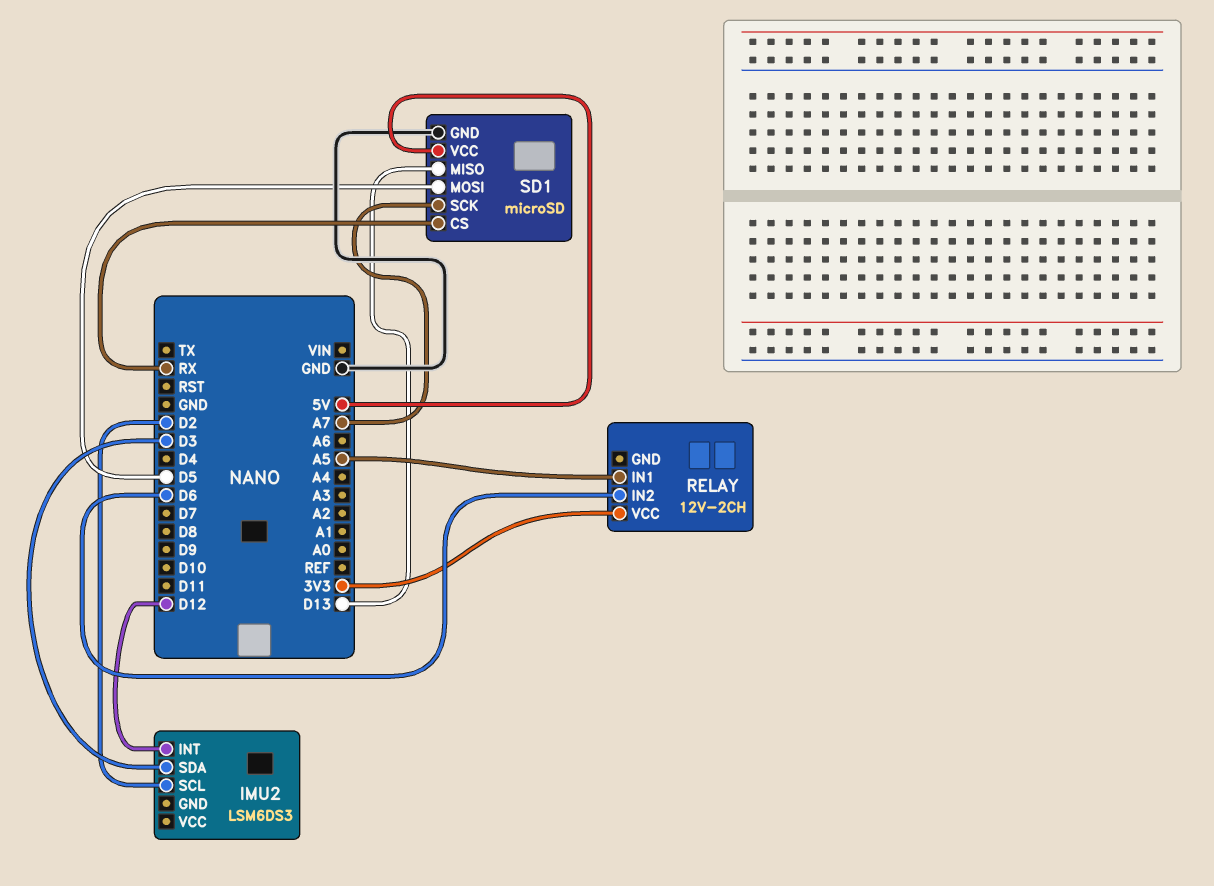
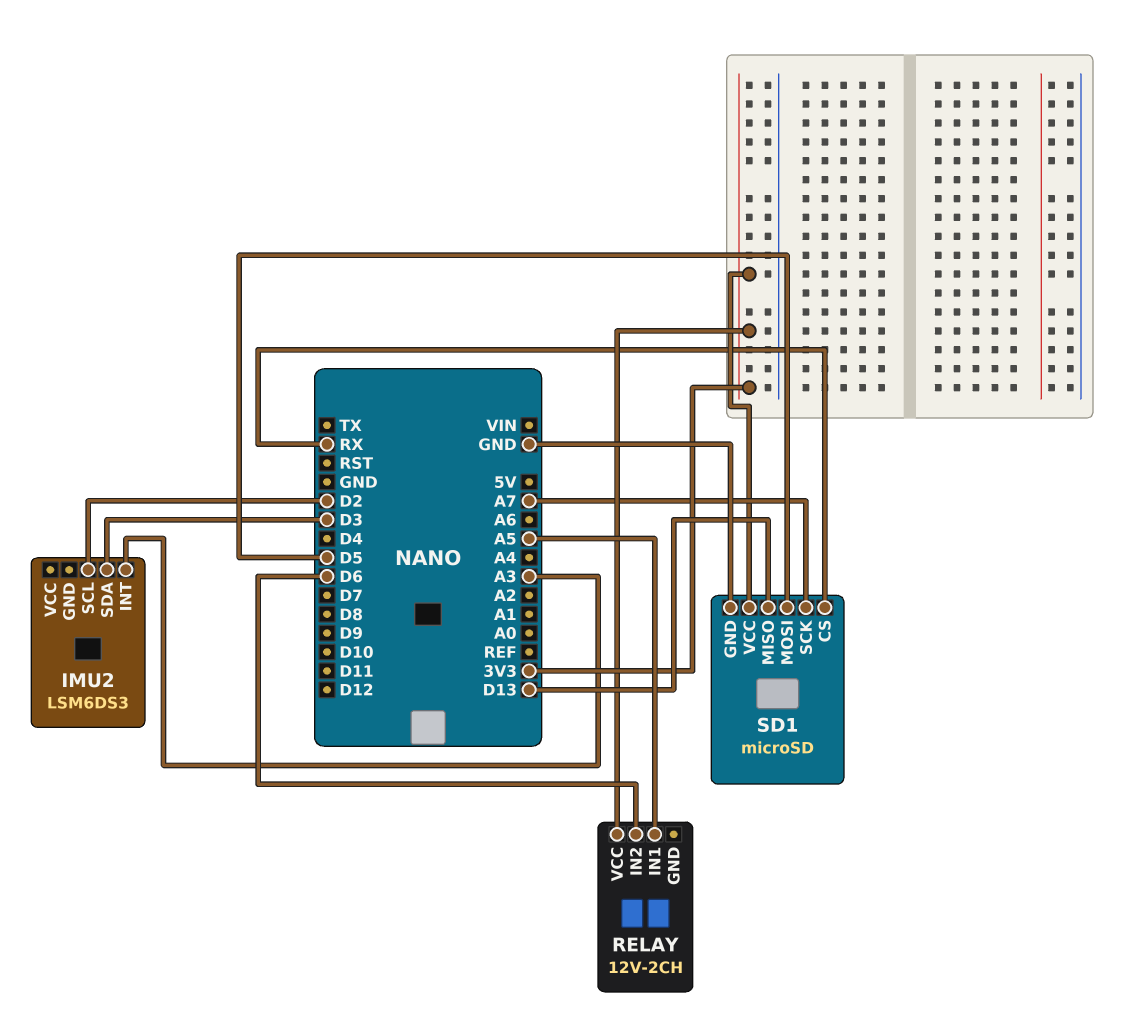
IMU2 pin INT: D12 -> A3
SD1 pin VCC: 5V -> 3V3

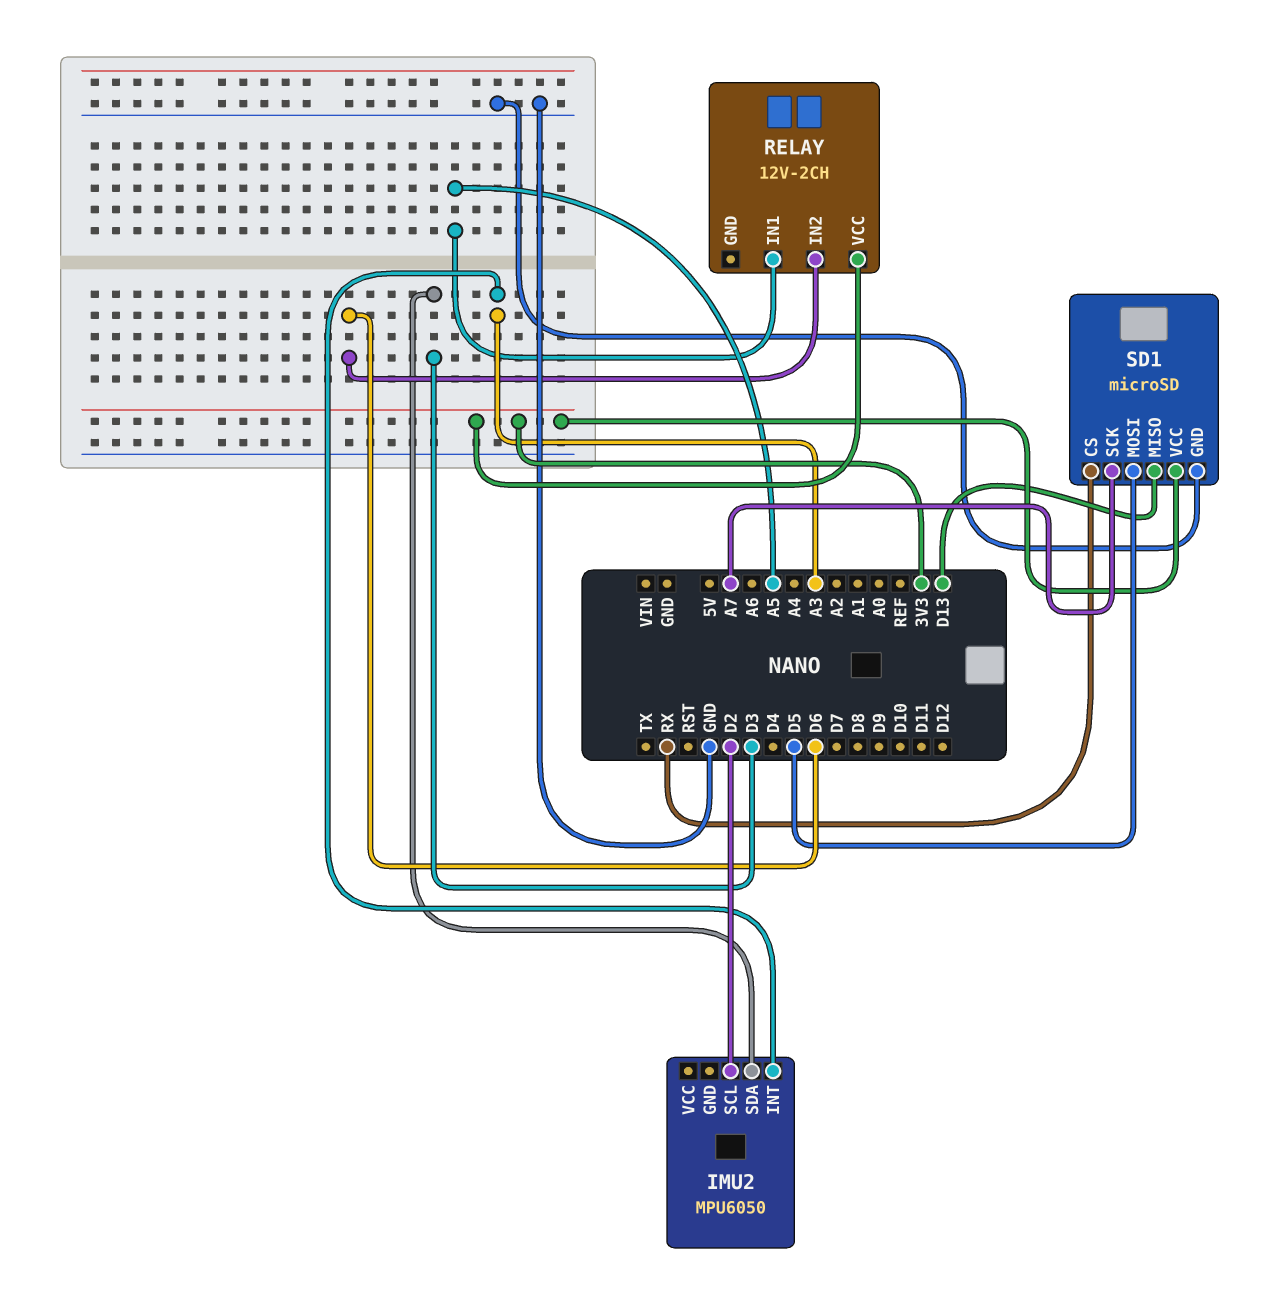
IMU2: LSM6DS3 -> MPU6050

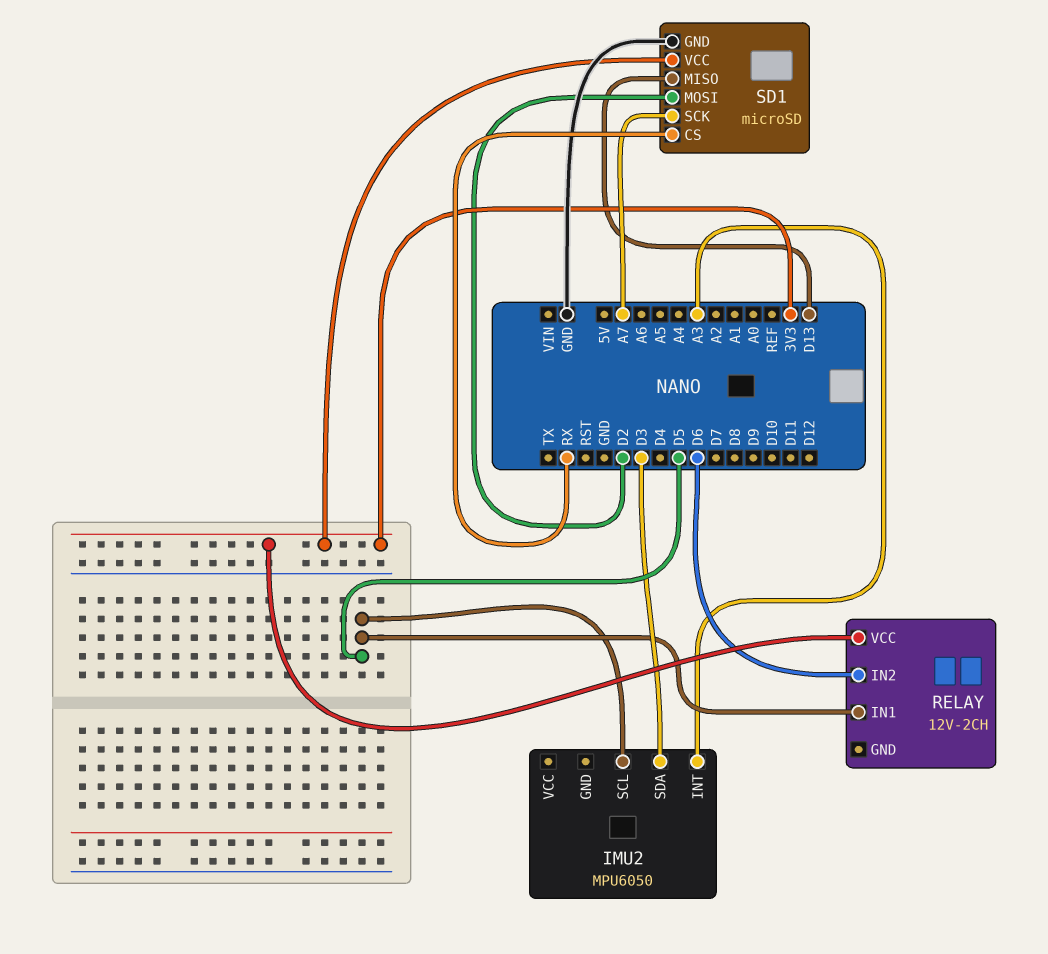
IMU2 pin SCL: D2 -> D5
RELAY pin IN1: A5 -> D5
SD1 pin MOSI: D5 -> D2

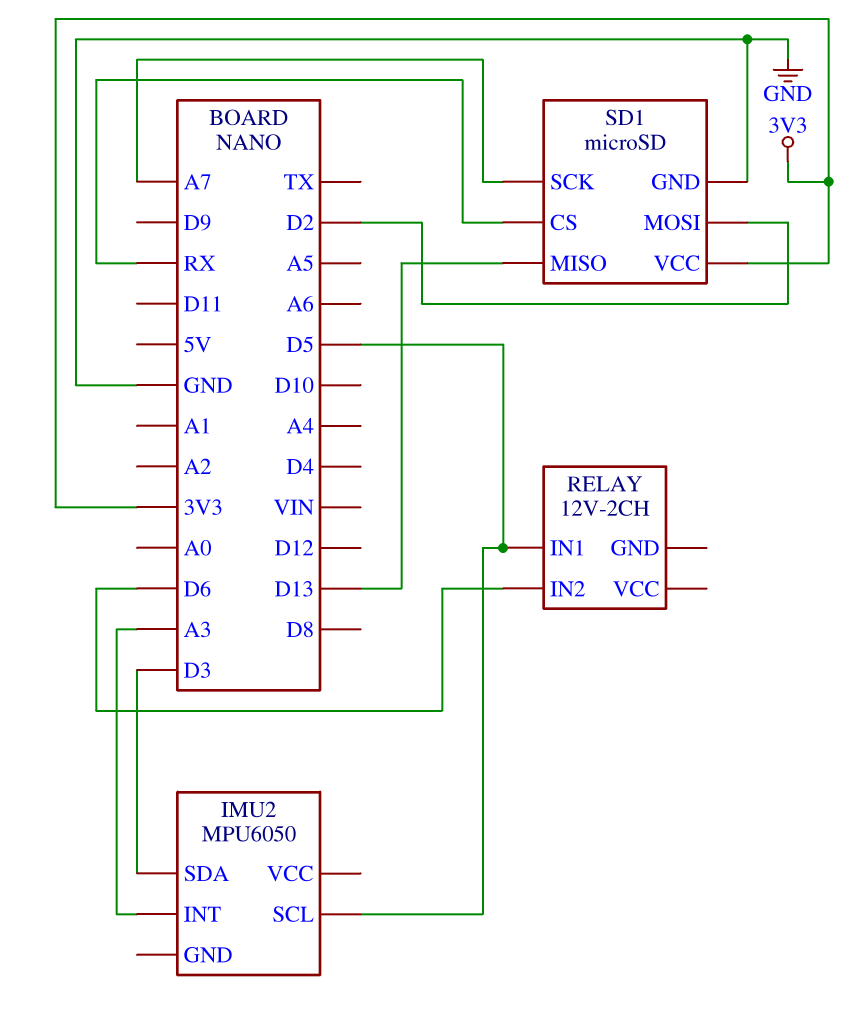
RELAY pin VCC: 3V3 -> none

